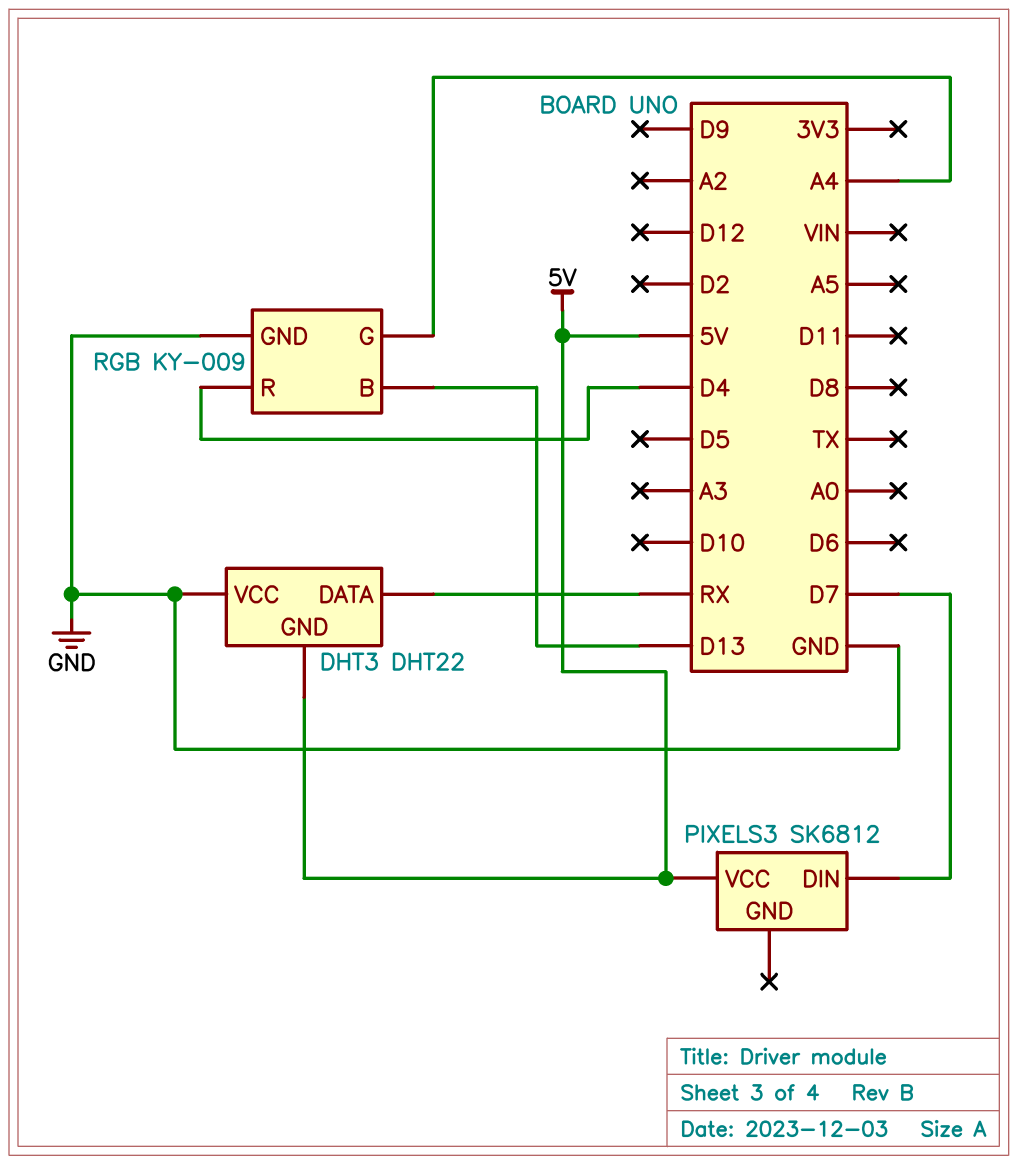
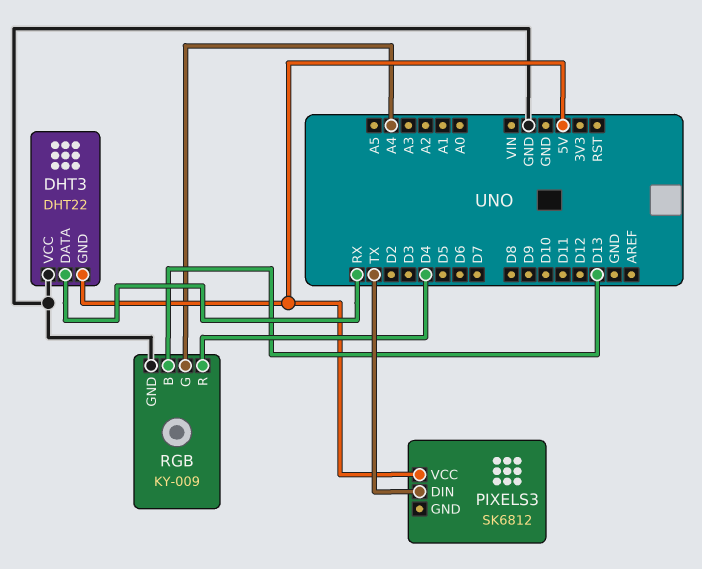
PIXELS3 pin DIN: D7 -> TX

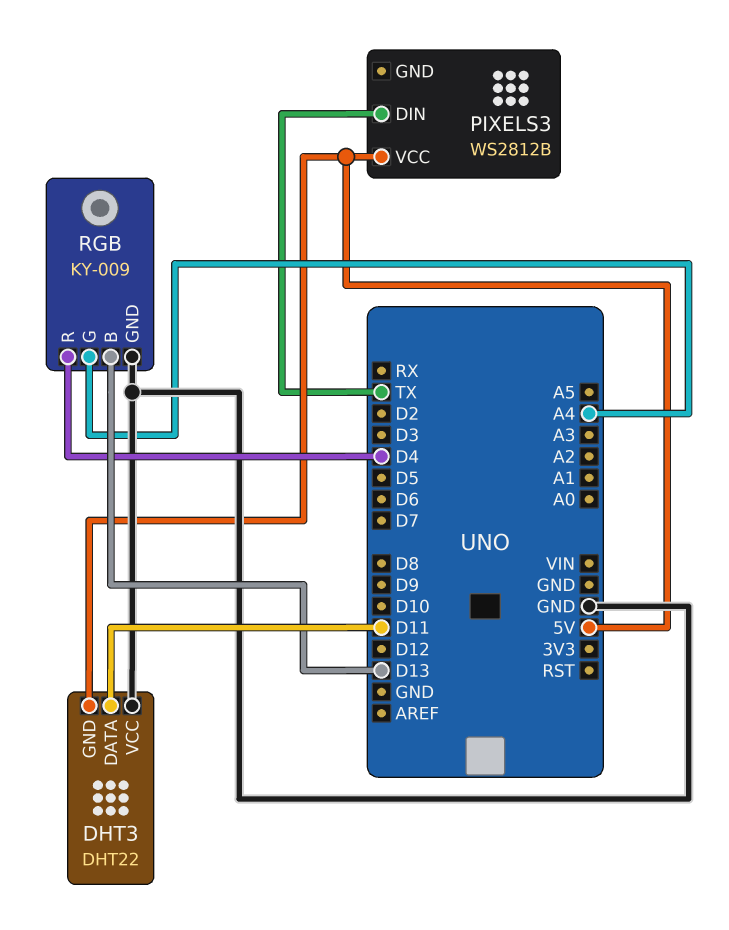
DHT3 pin DATA: RX -> D11
PIXELS3: SK6812 -> WS2812B

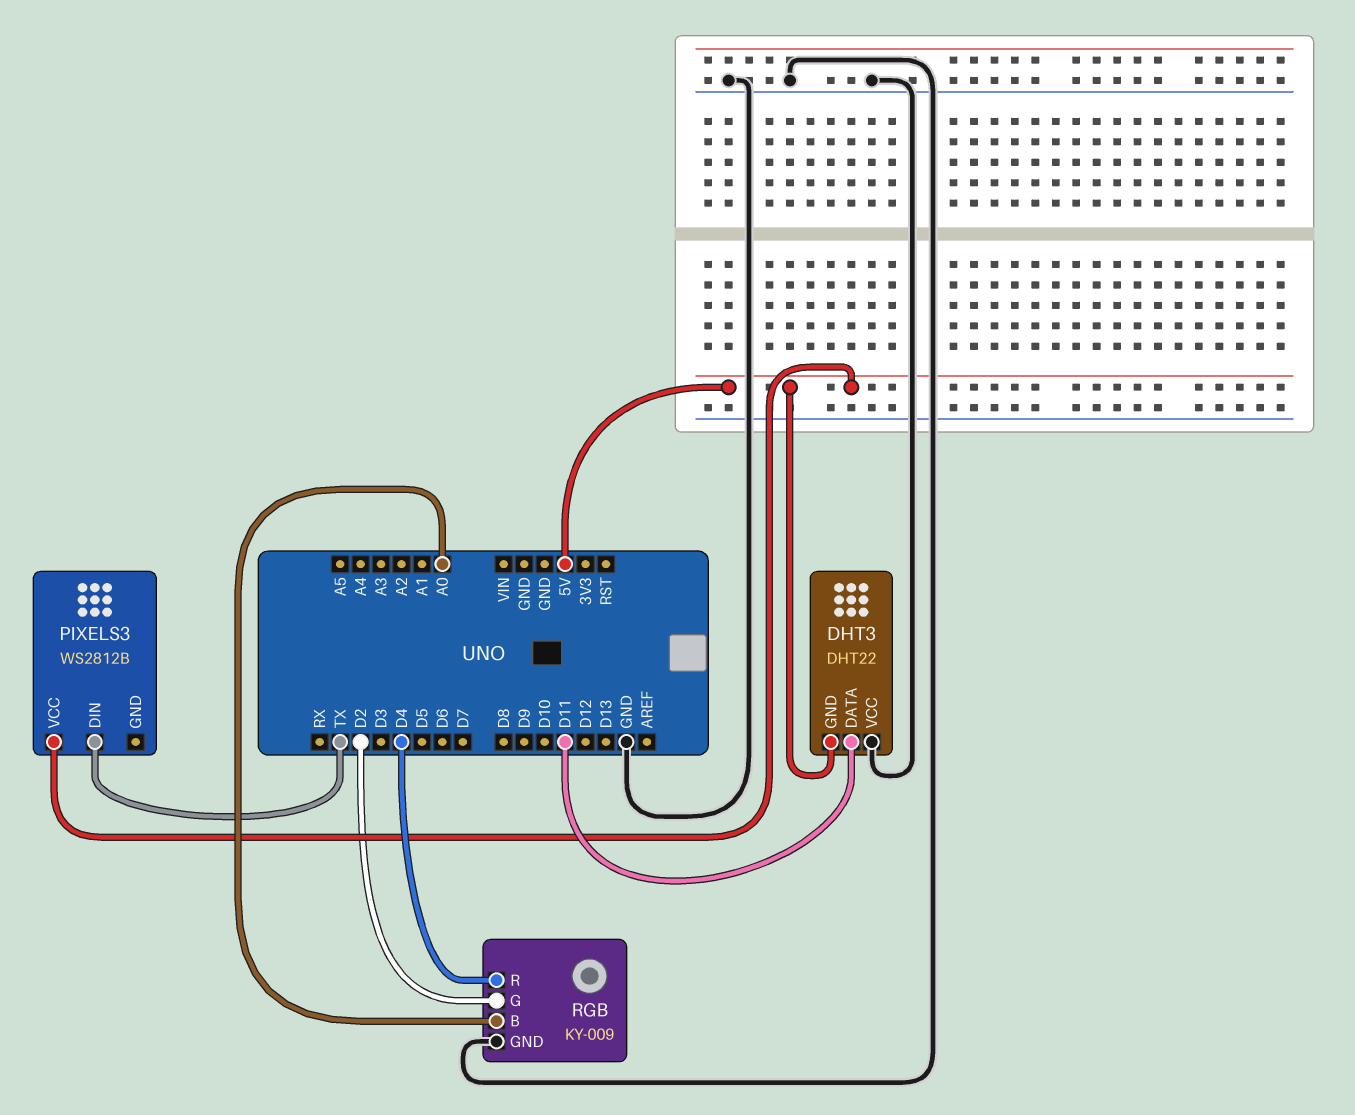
RGB pin B: D13 -> A0
RGB pin G: A4 -> D2

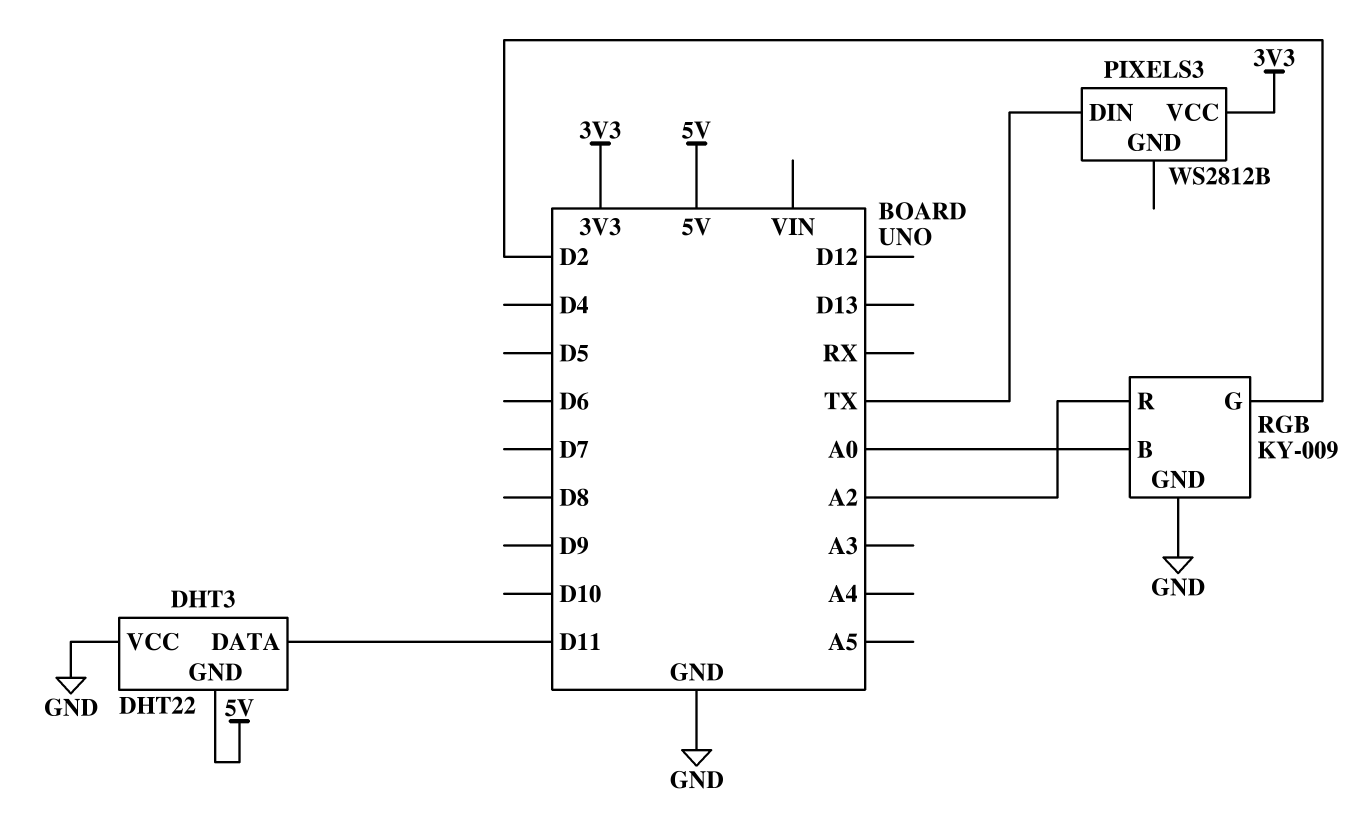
PIXELS3 pin VCC: 5V -> 3V3
RGB pin R: D4 -> A2

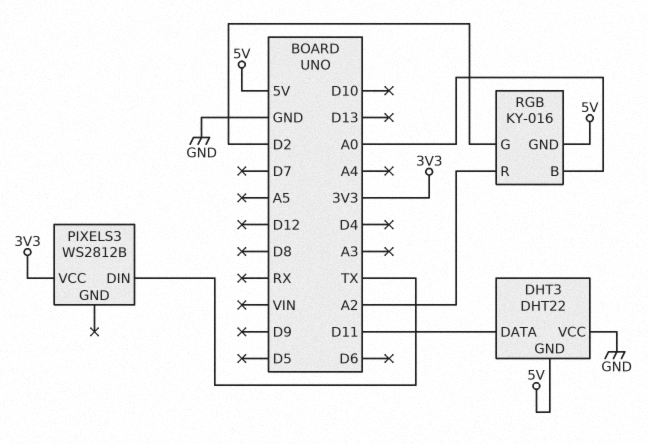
RGB: KY-009 -> KY-016
RGB pin GND: GND -> 5V

